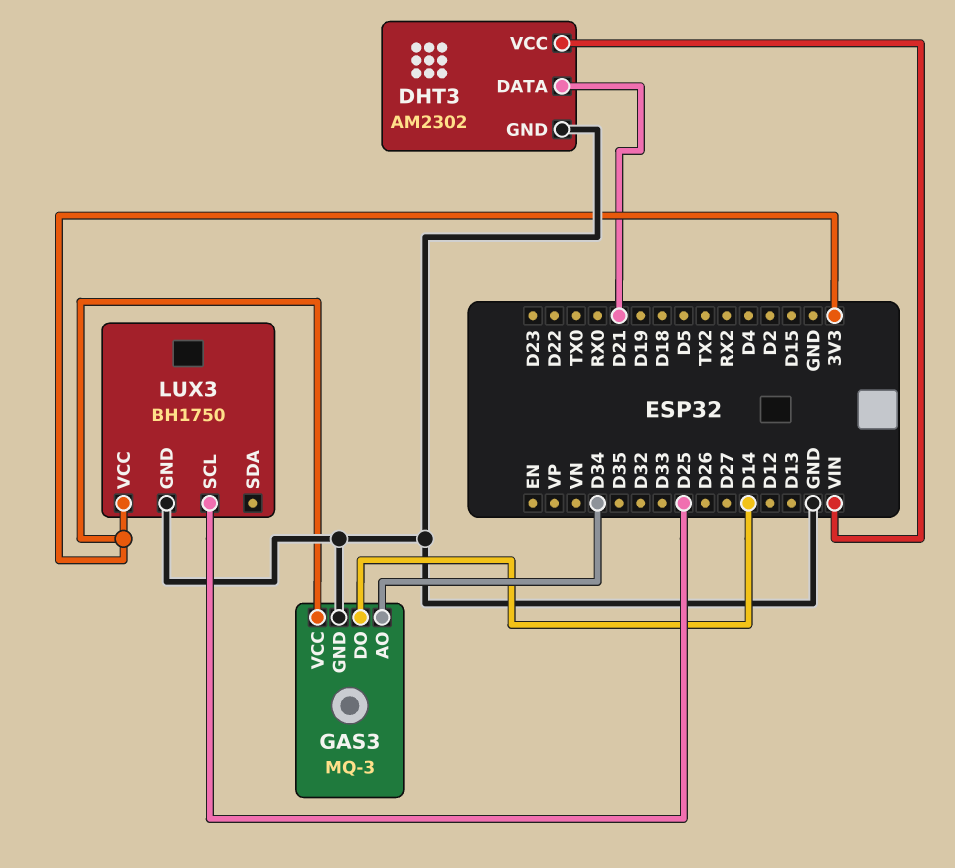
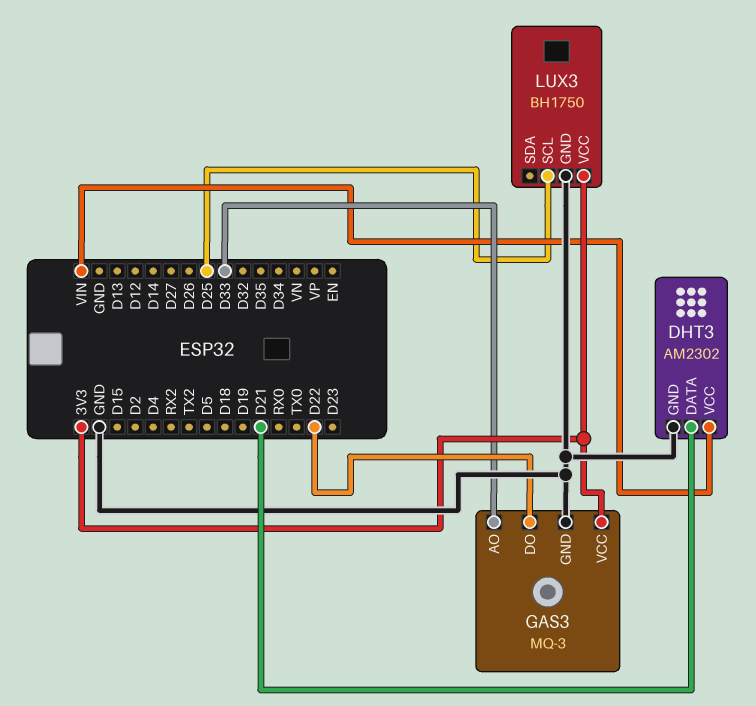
GAS3 pin AO: D34 -> D33
GAS3 pin DO: D14 -> D22

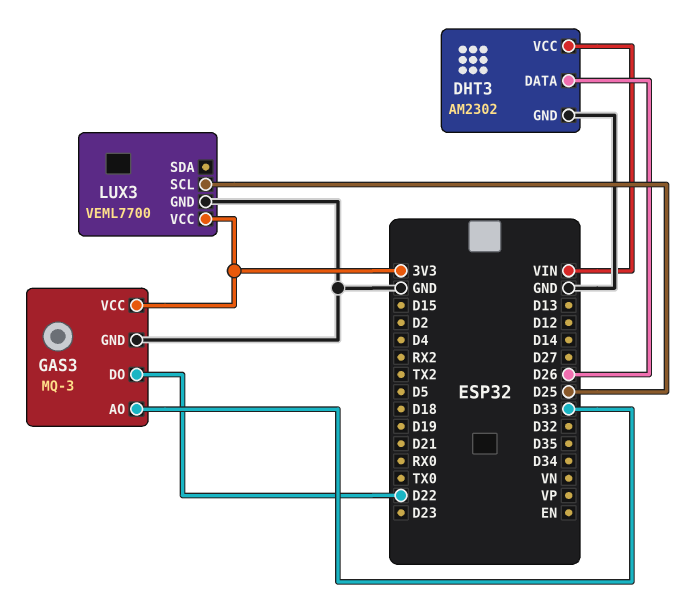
DHT3 pin DATA: D21 -> D26
LUX3: BH1750 -> VEML7700

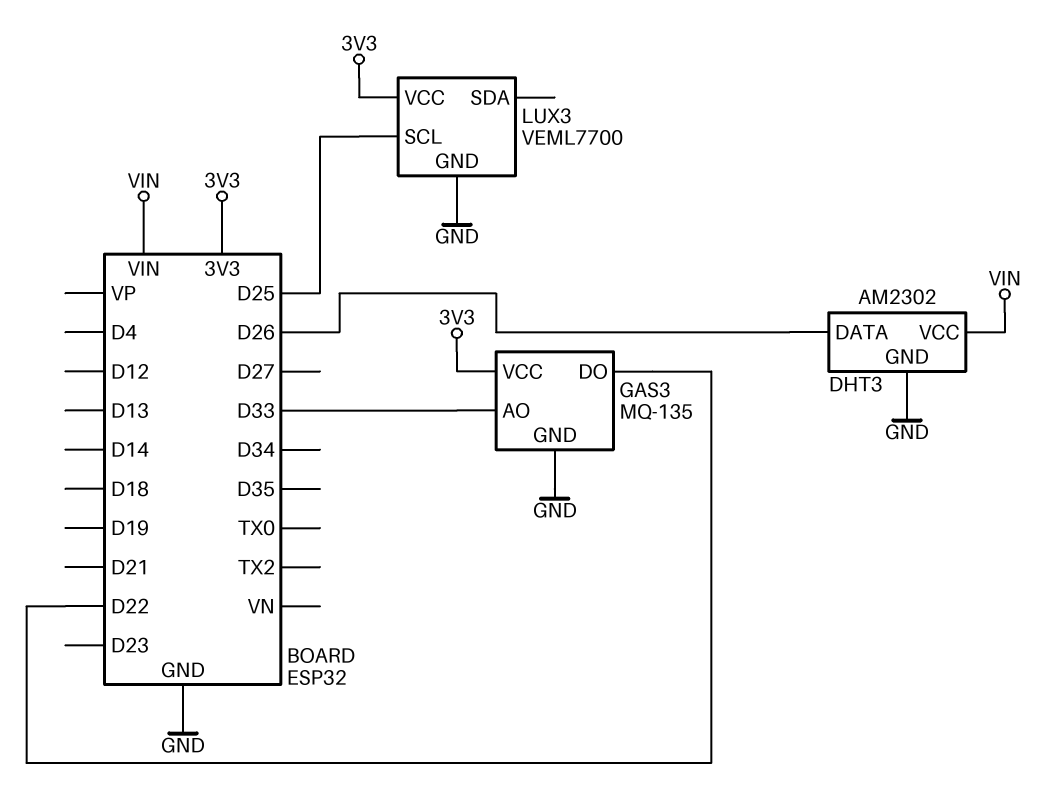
GAS3: MQ-3 -> MQ-135

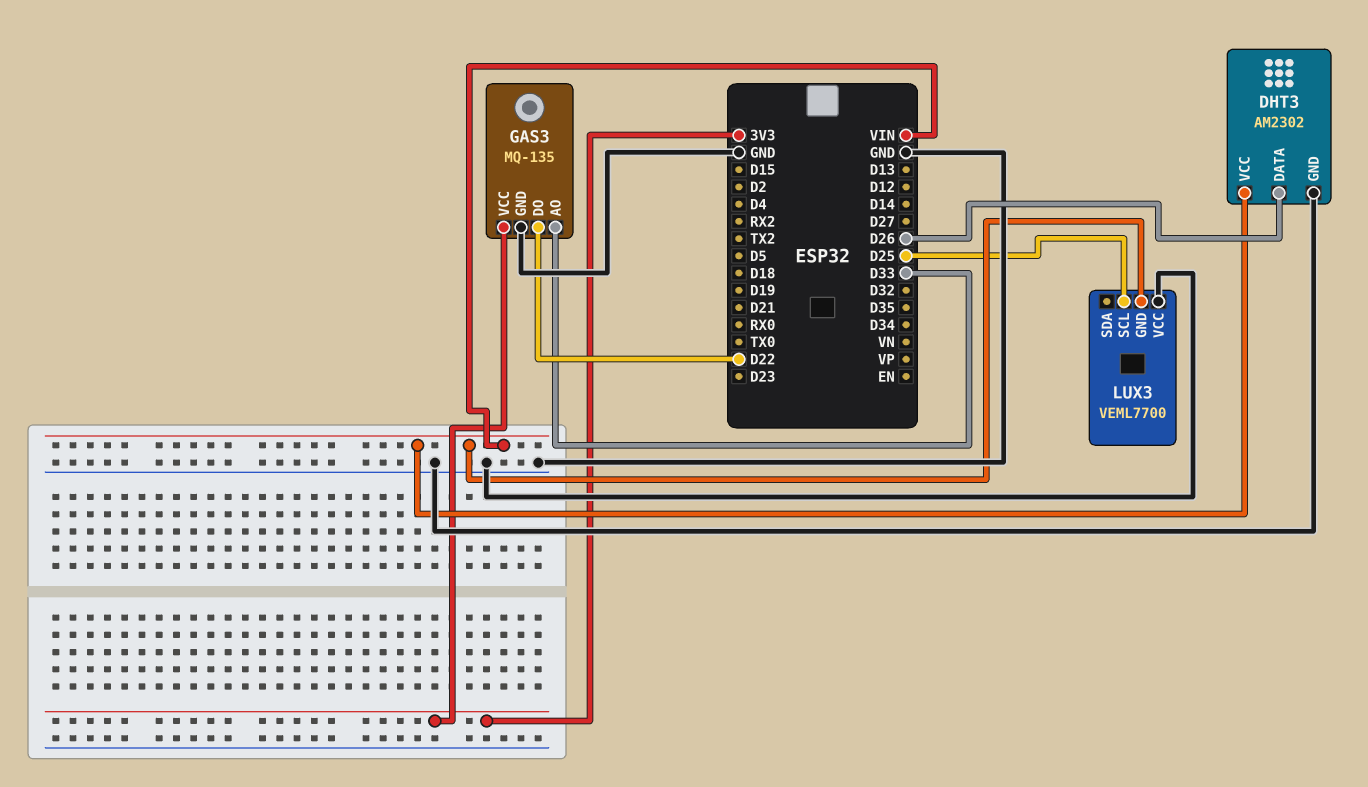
LUX3 pin GND: GND -> VIN
LUX3 pin VCC: 3V3 -> GND

